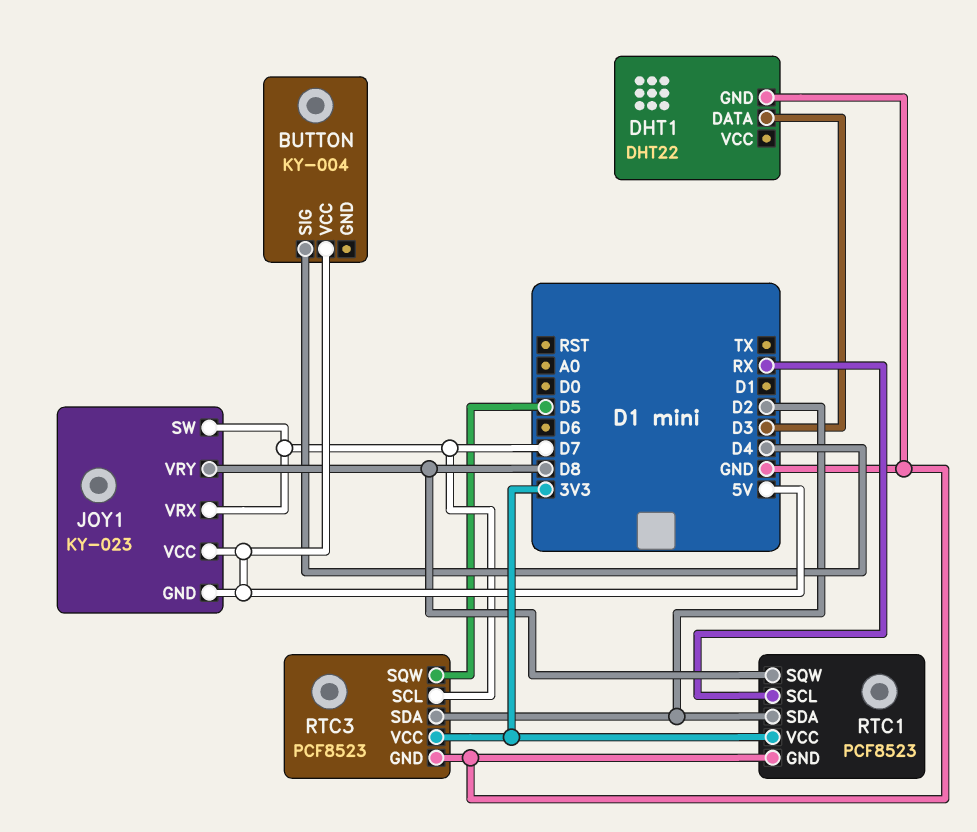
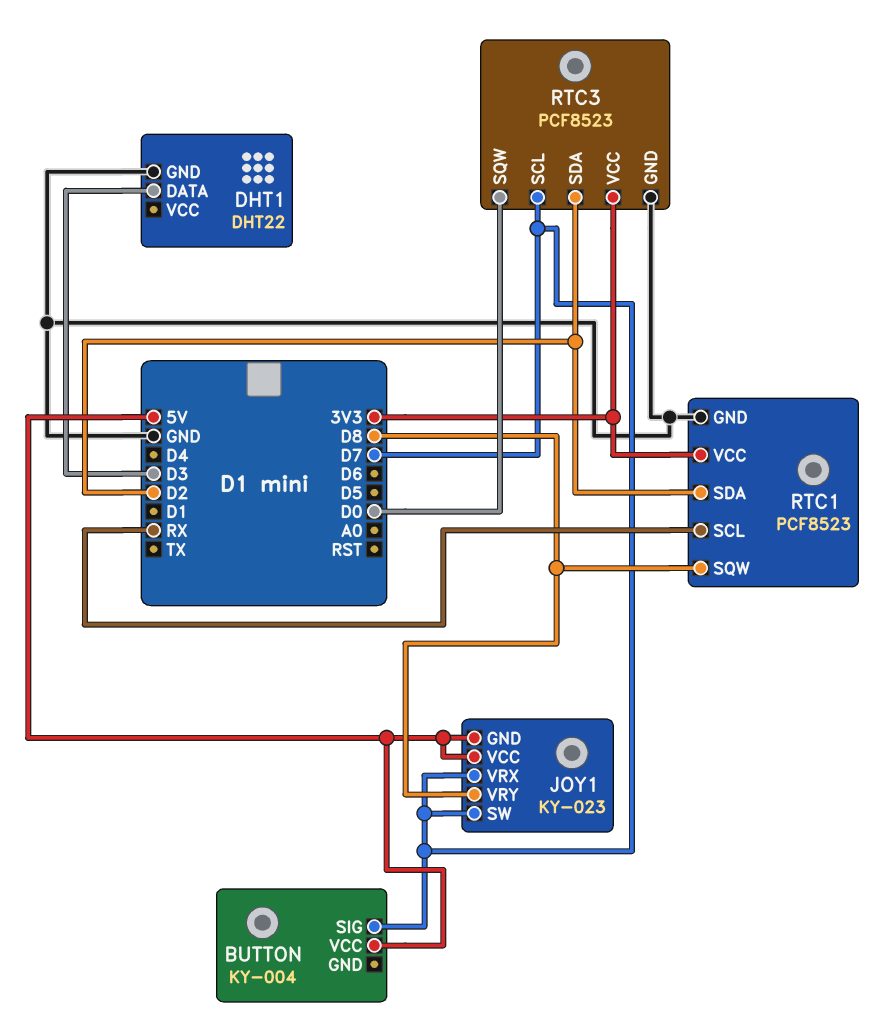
BUTTON pin SIG: D4 -> D7
RTC3 pin SQW: D5 -> D0

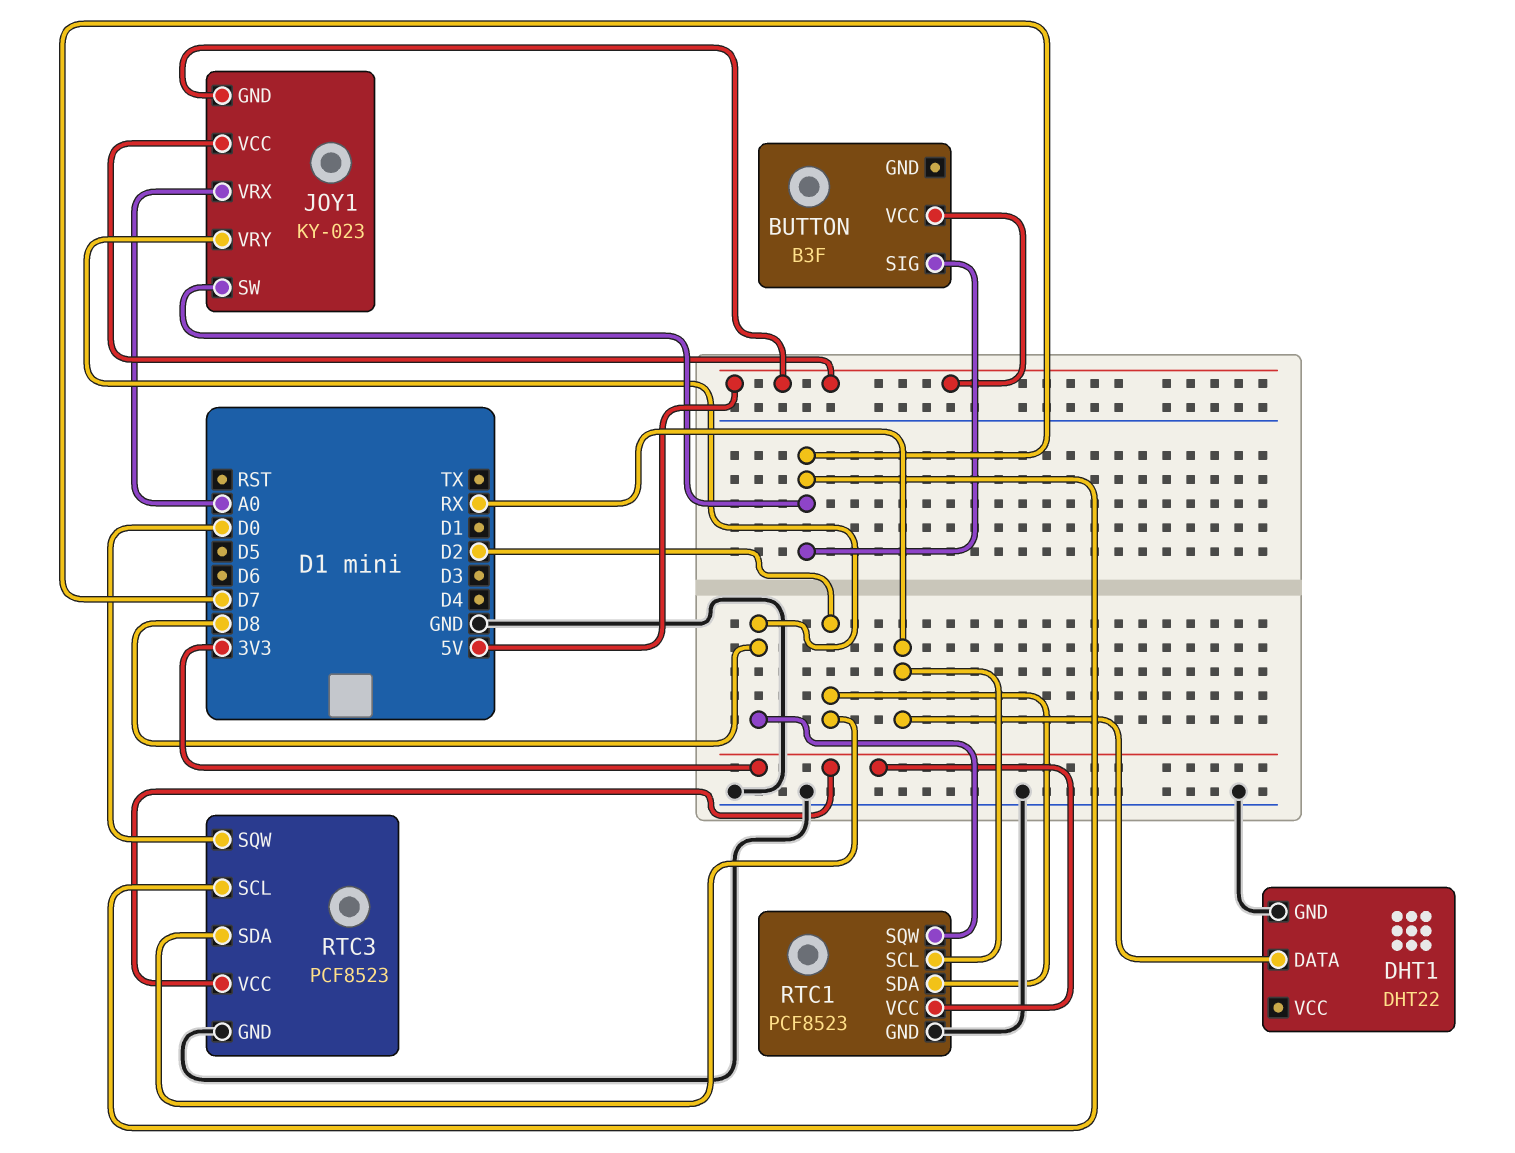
BUTTON: KY-004 -> B3F
DHT1 pin DATA: D3 -> RX
JOY1 pin VRX: D7 -> A0

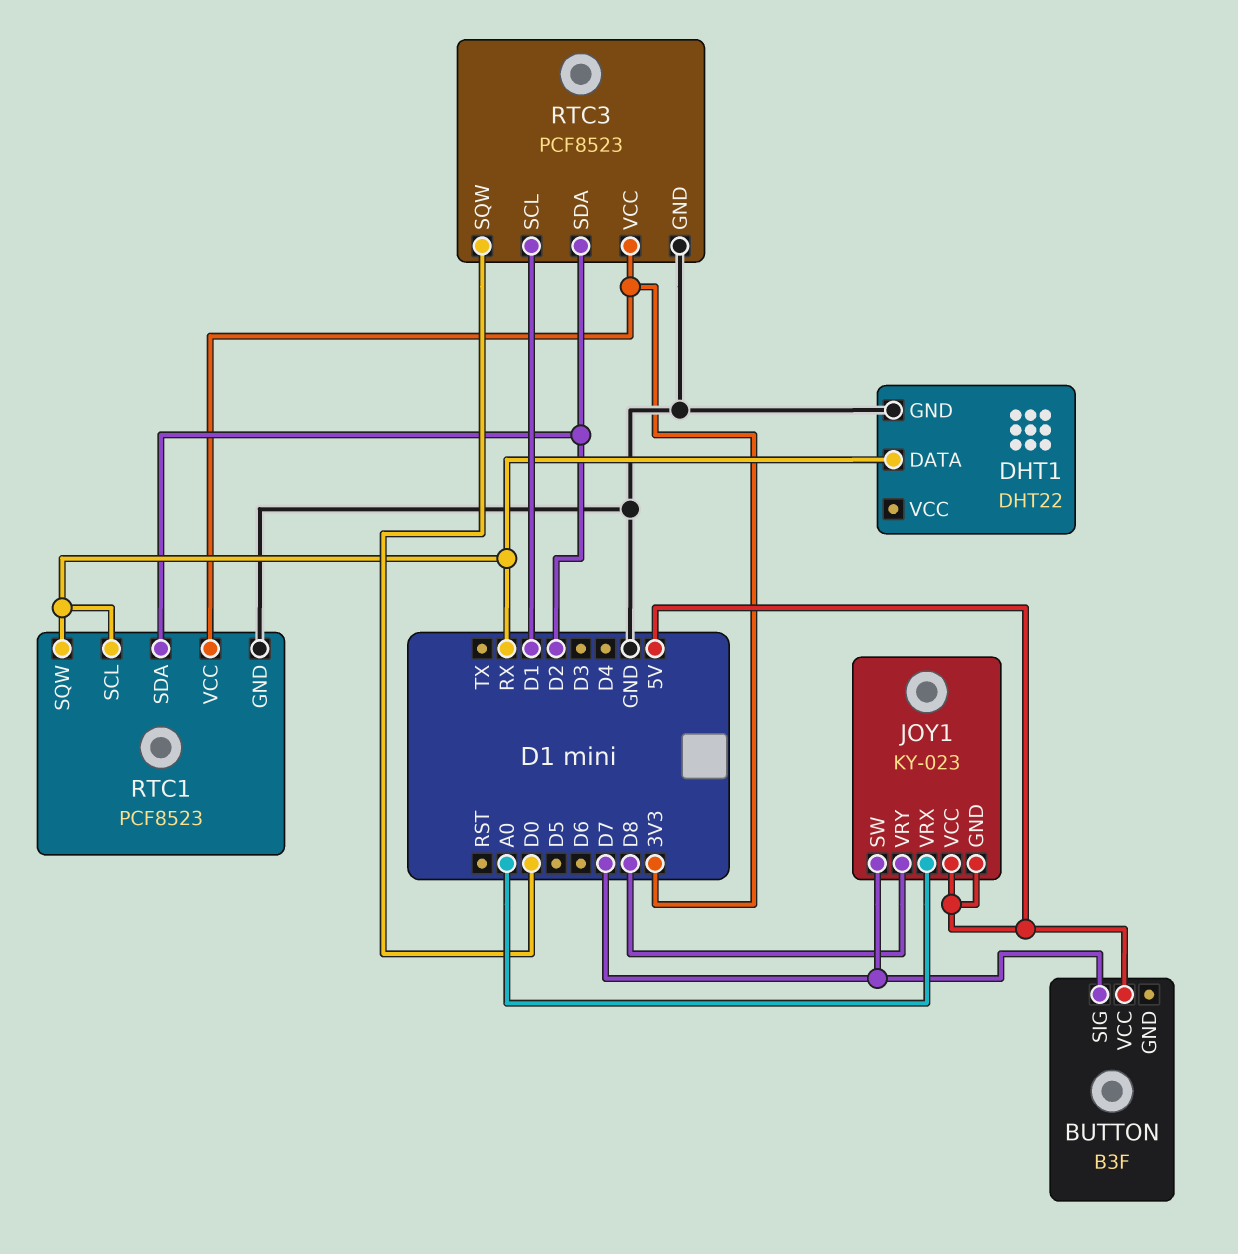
RTC1 pin SQW: D8 -> RX
RTC3 pin SCL: D7 -> D1

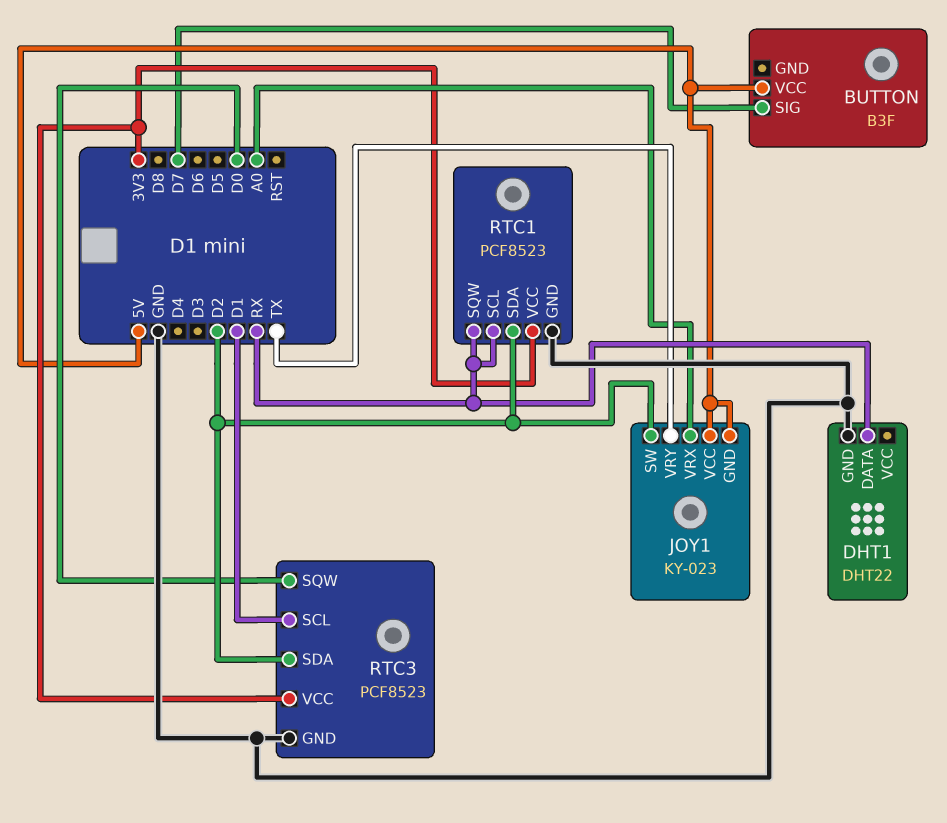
JOY1 pin SW: D7 -> D2
JOY1 pin VRY: D8 -> TX

